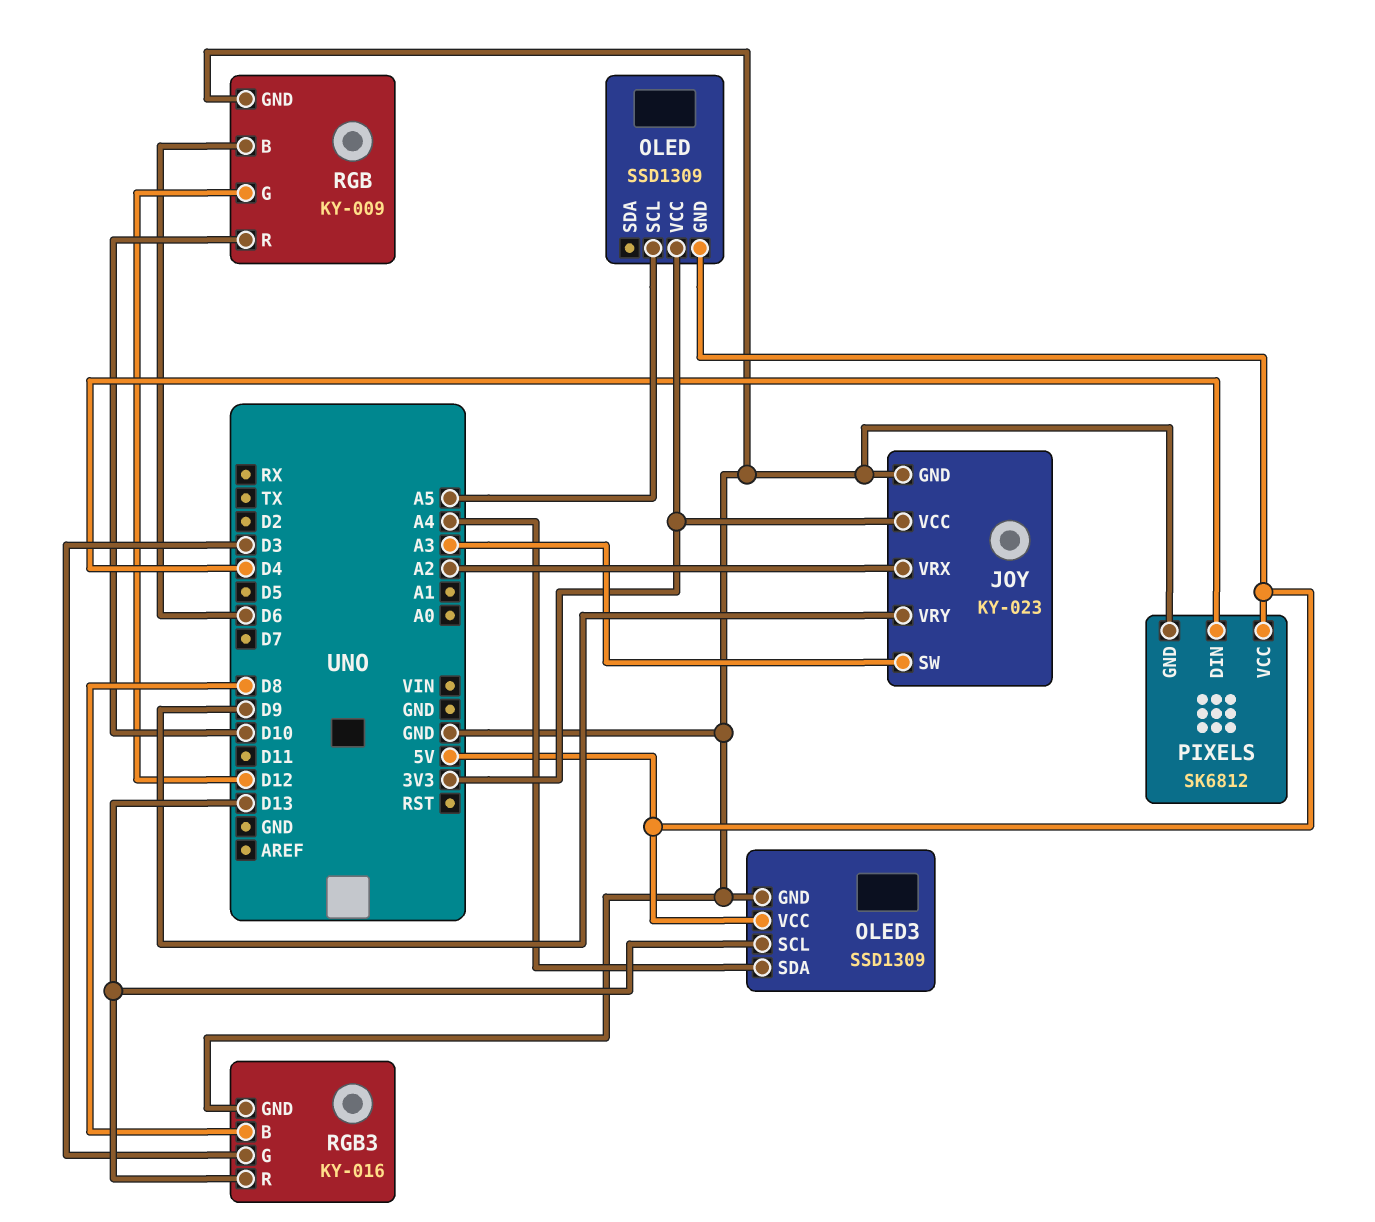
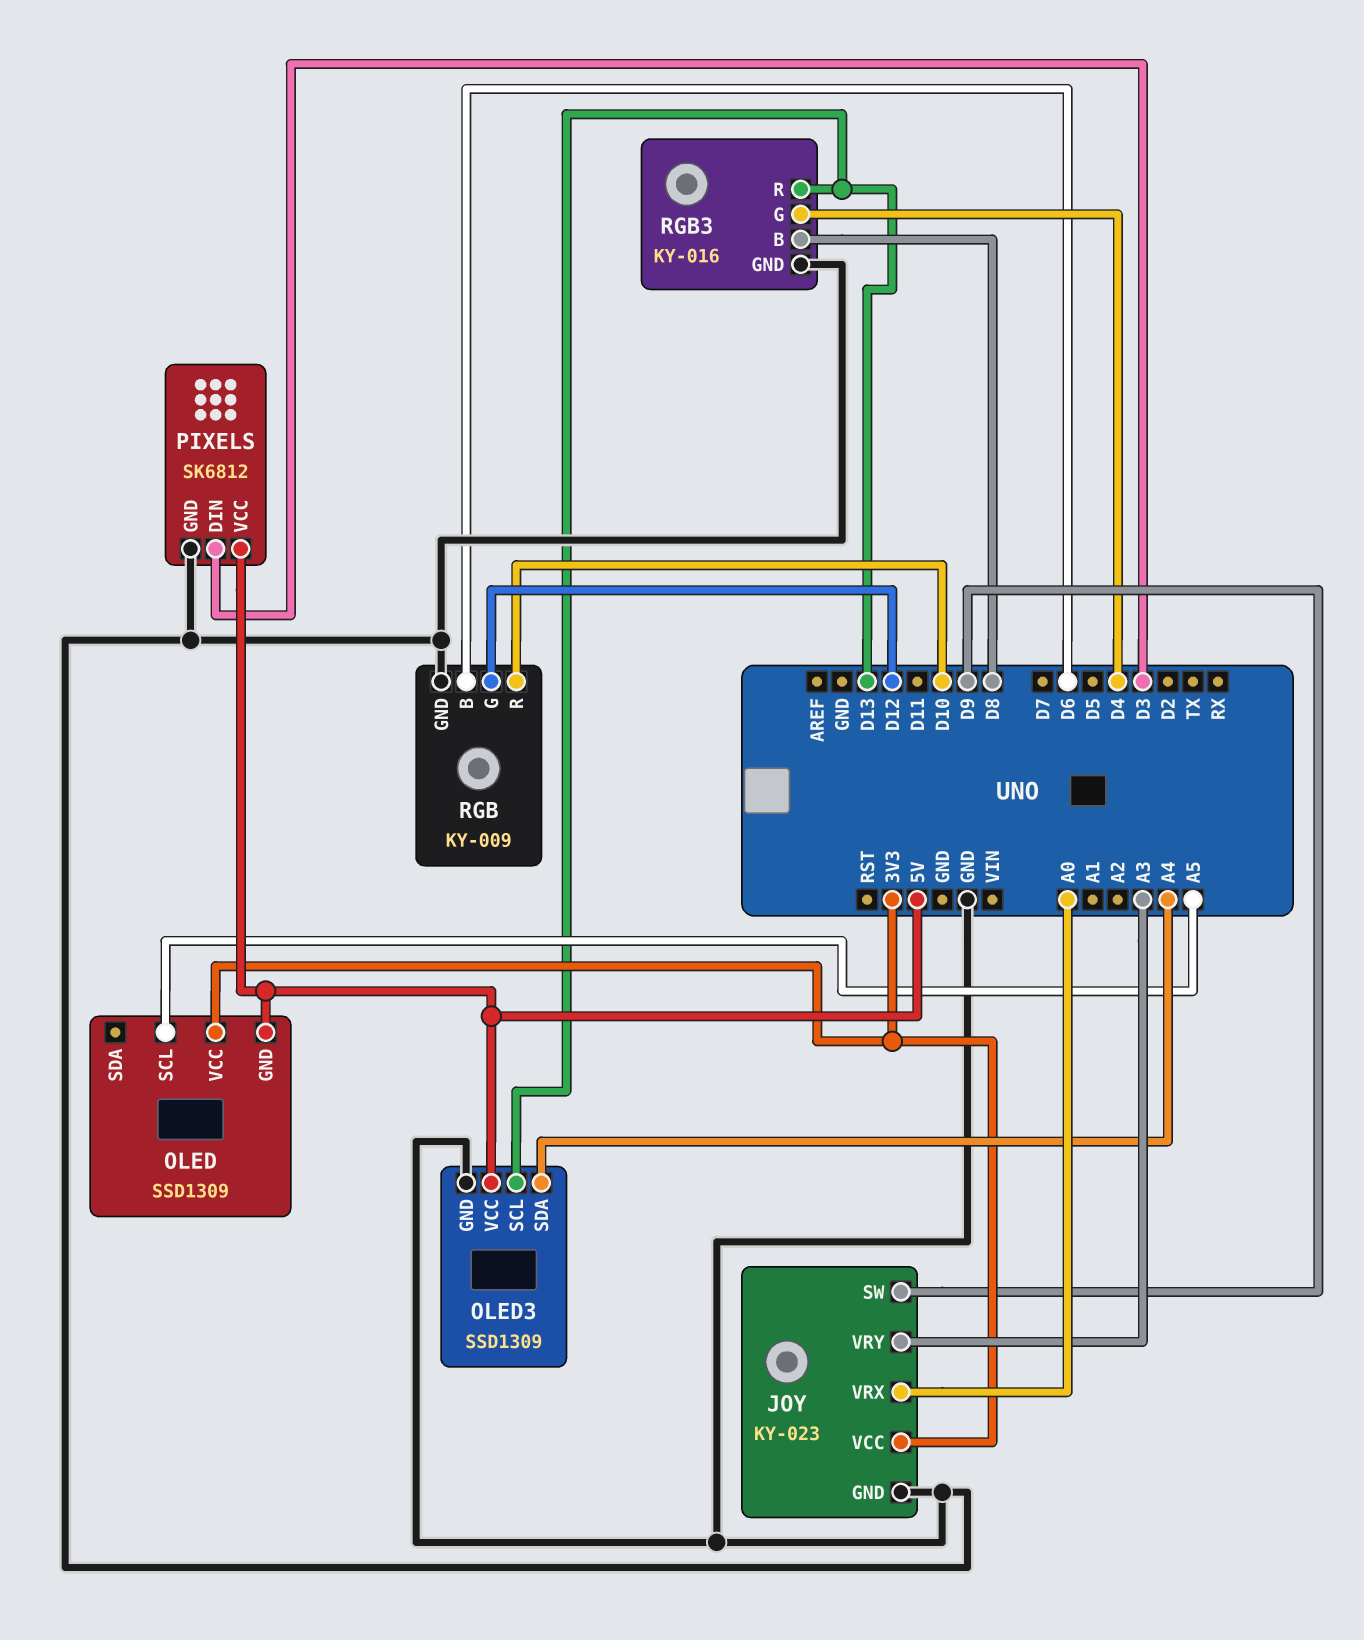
JOY pin SW: A3 -> D9
JOY pin VRX: A2 -> A0
JOY pin VRY: D9 -> A3
PIXELS pin DIN: D4 -> D3
RGB3 pin G: D3 -> D4

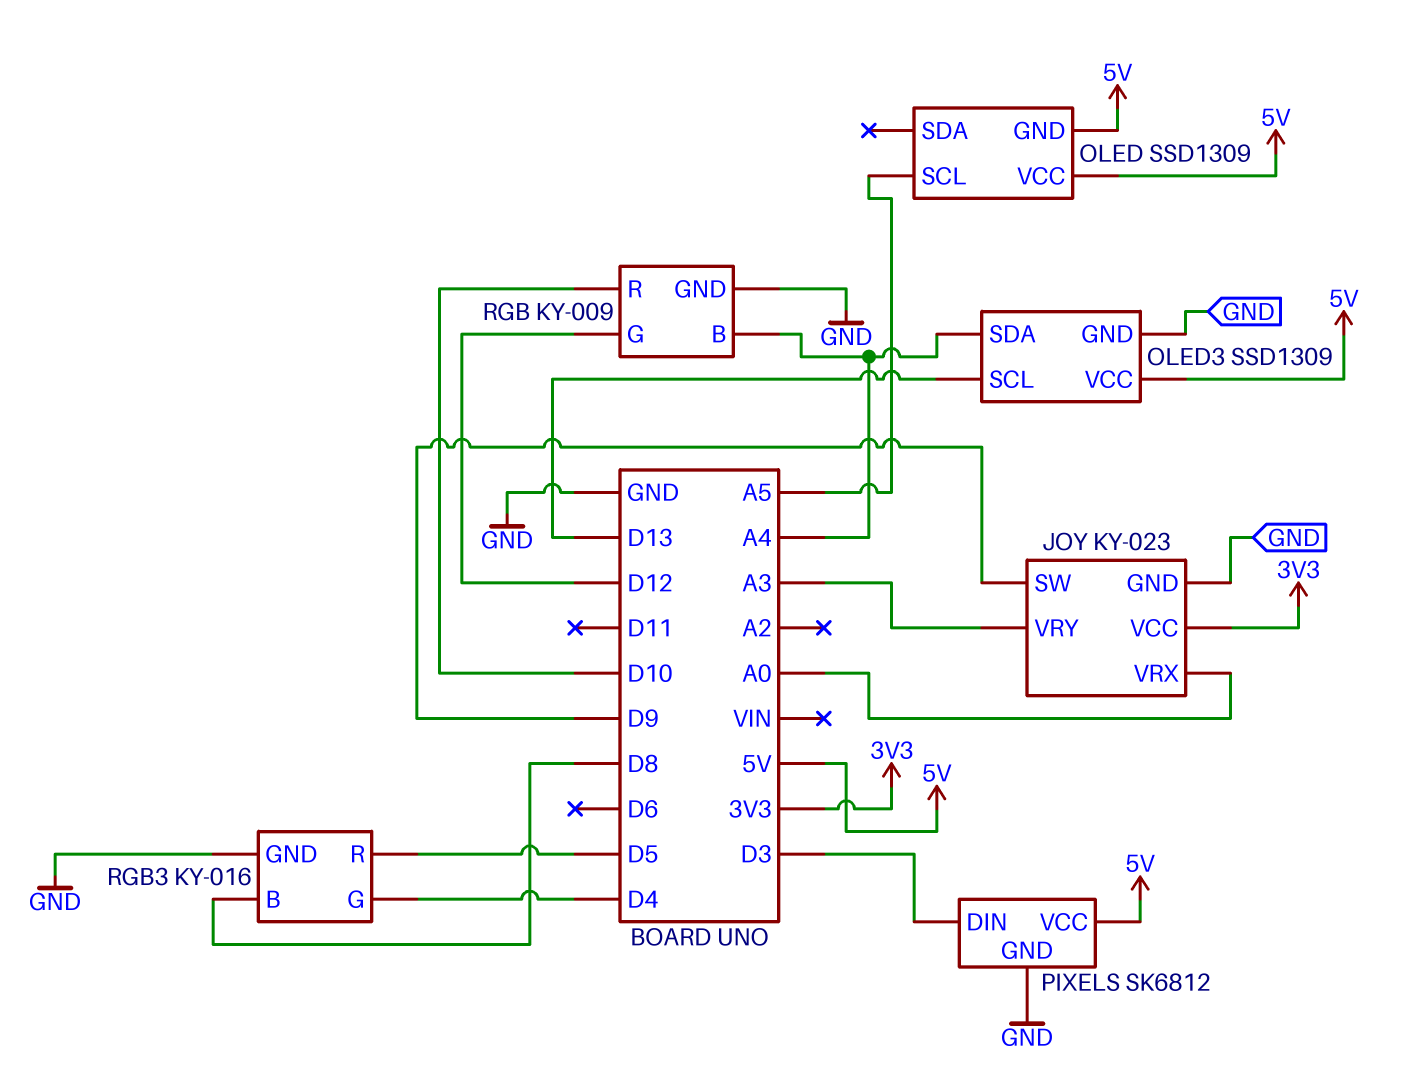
OLED pin VCC: 3V3 -> 5V
RGB pin B: D6 -> A4
RGB3 pin R: D13 -> D5

